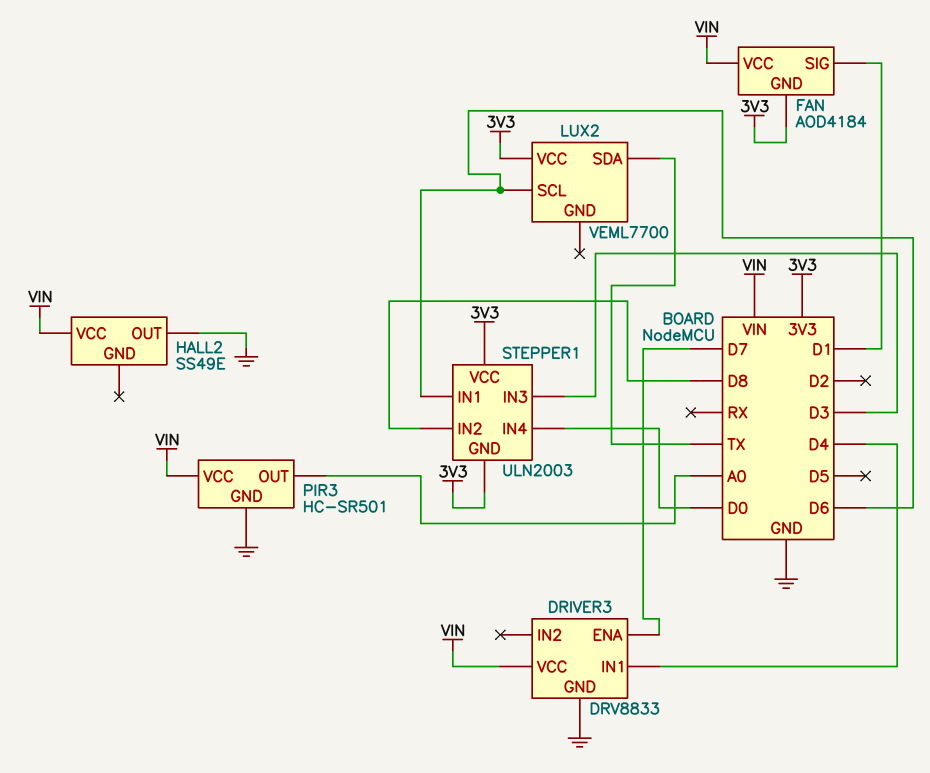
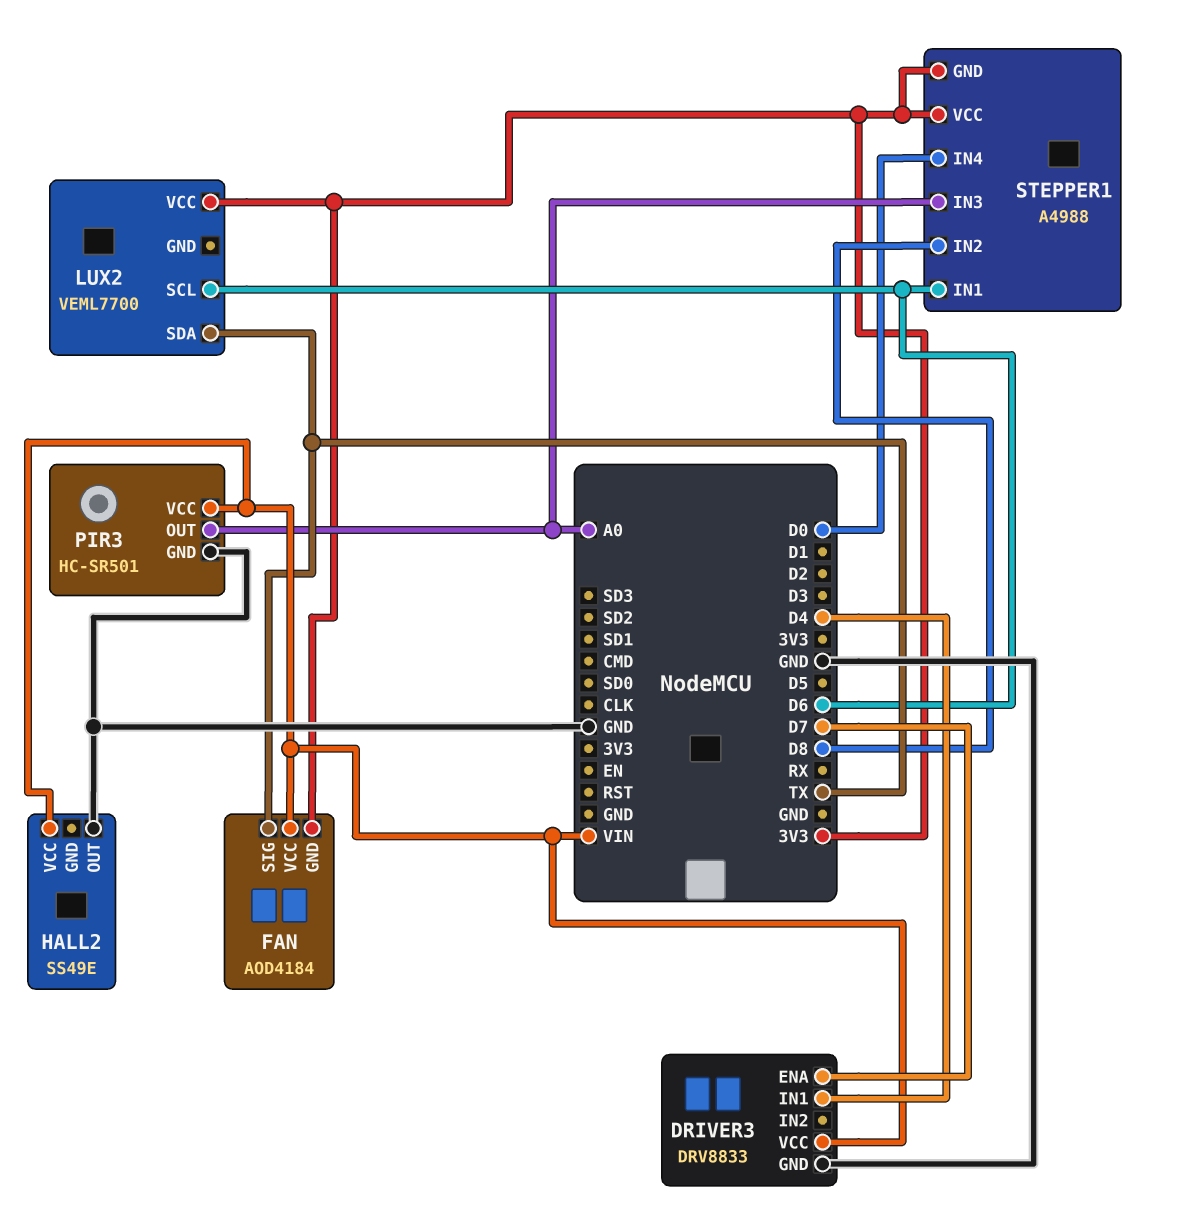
FAN pin SIG: D1 -> TX
STEPPER1: ULN2003 -> A4988
STEPPER1 pin IN3: D3 -> A0

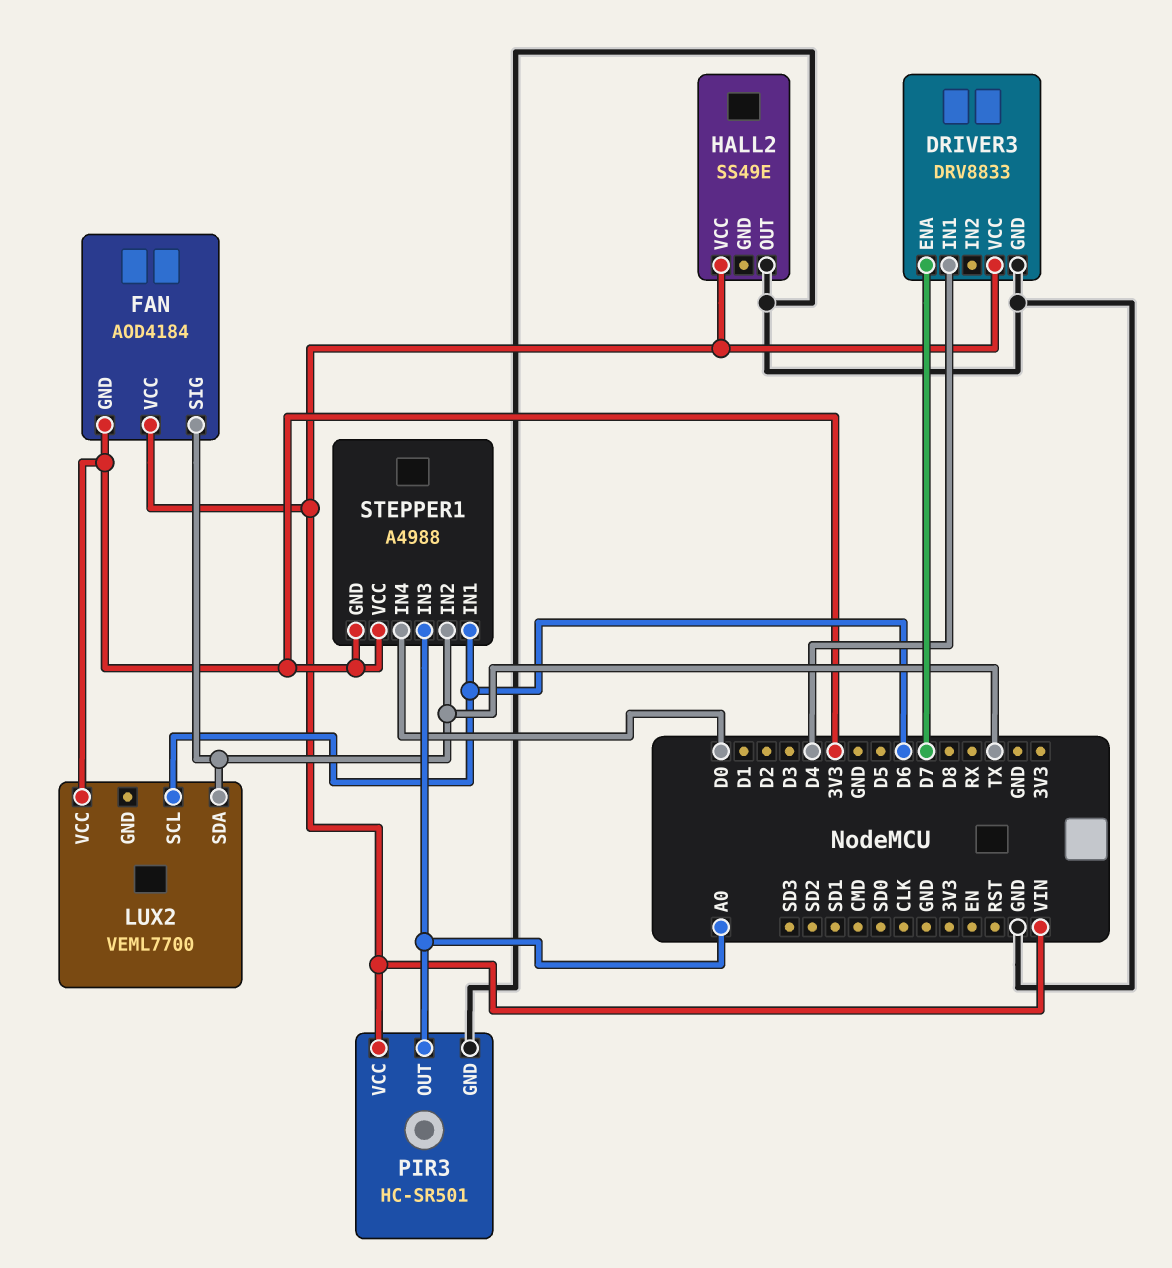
STEPPER1 pin IN2: D8 -> TX

